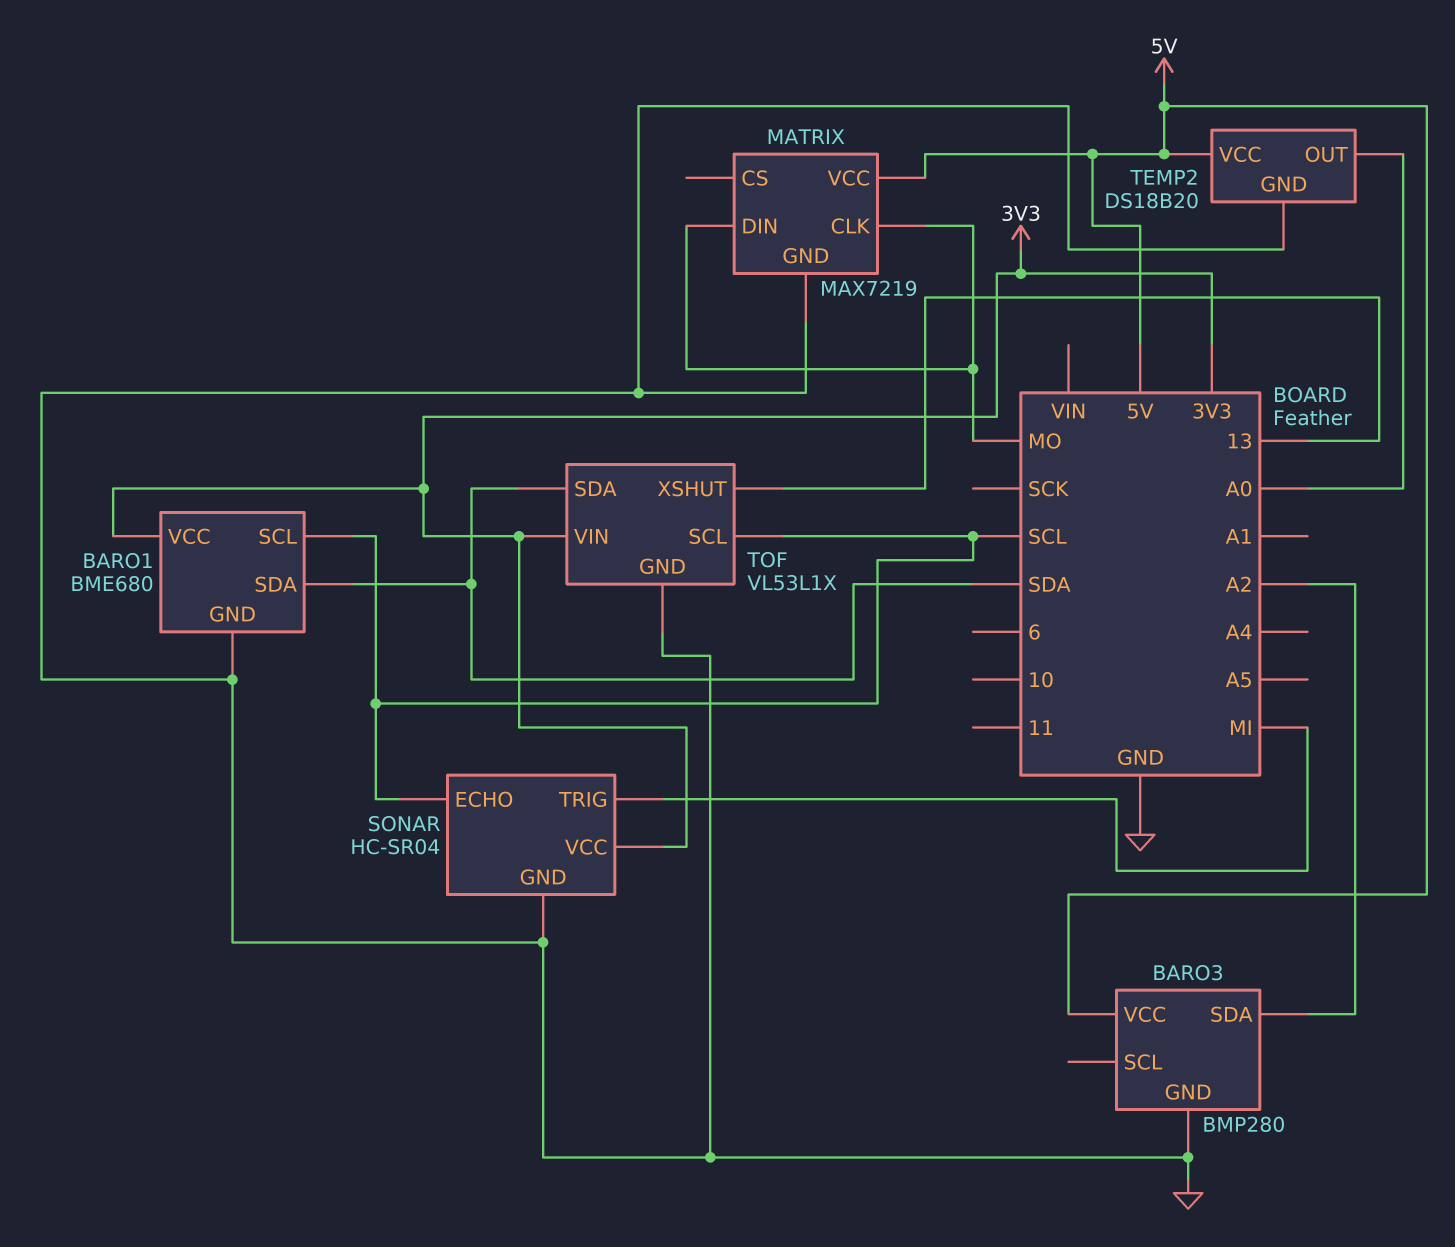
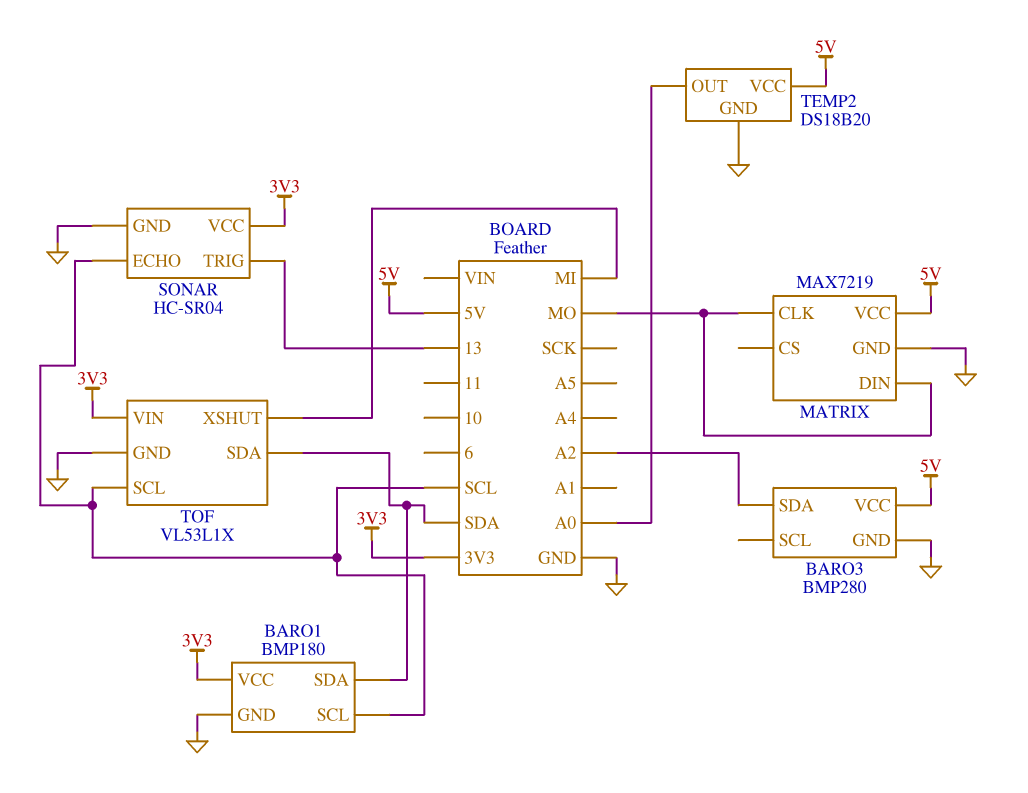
BARO1: BME680 -> BMP180
SONAR pin TRIG: MI -> 13
TOF pin XSHUT: 13 -> MI

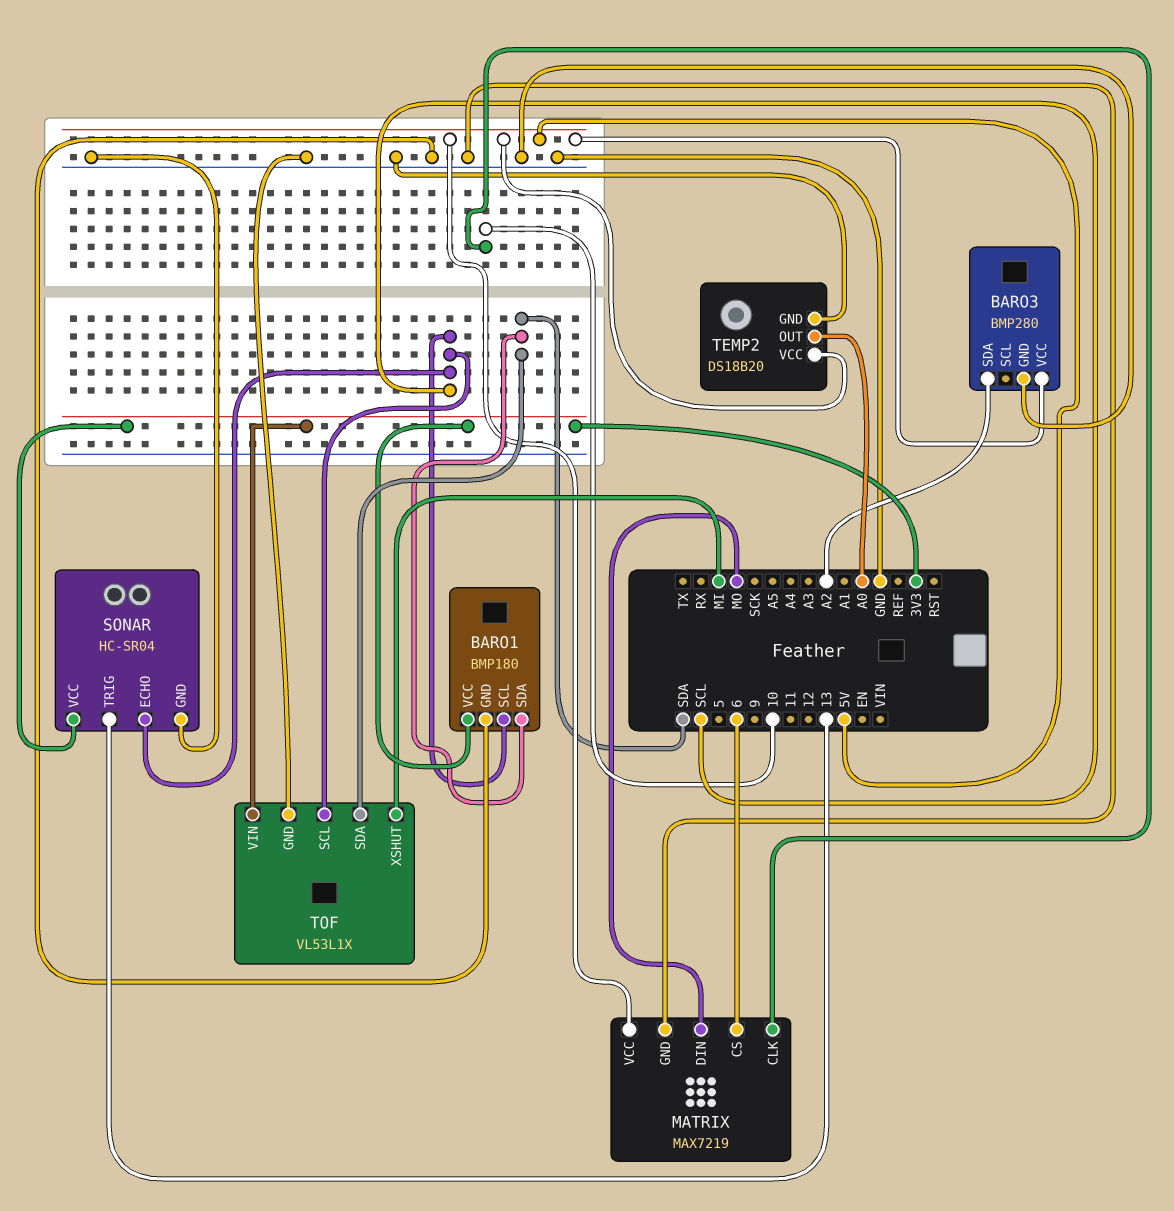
MATRIX pin CLK: MO -> 10
MATRIX pin CS: none -> 6

